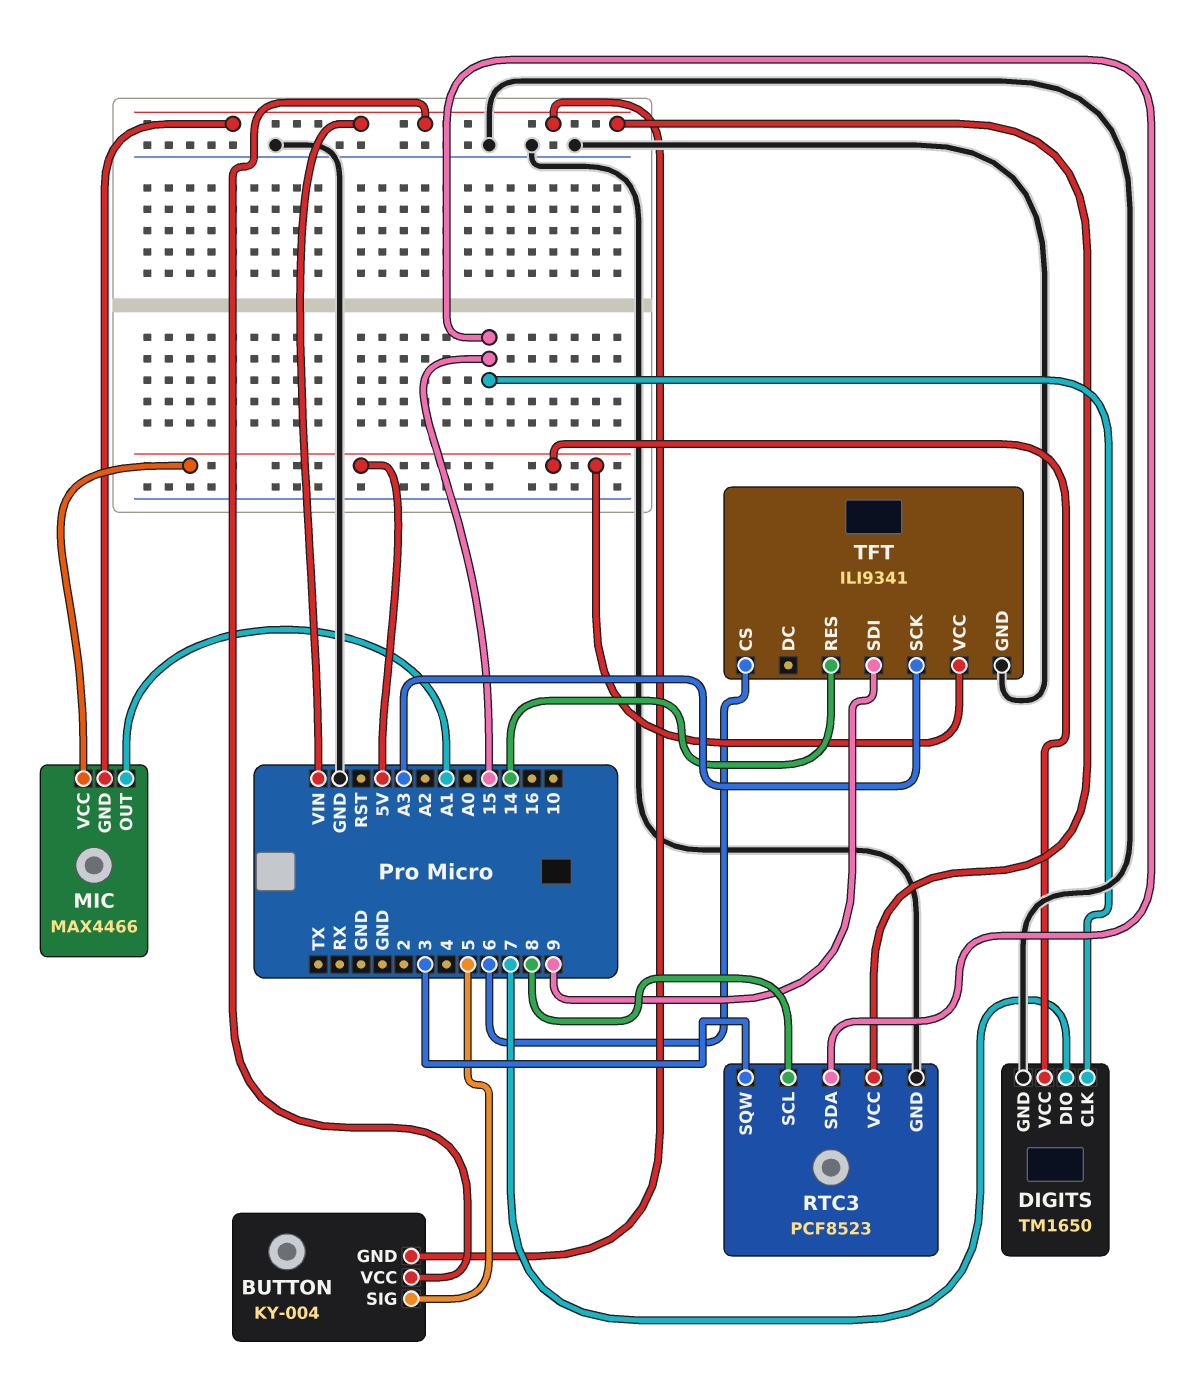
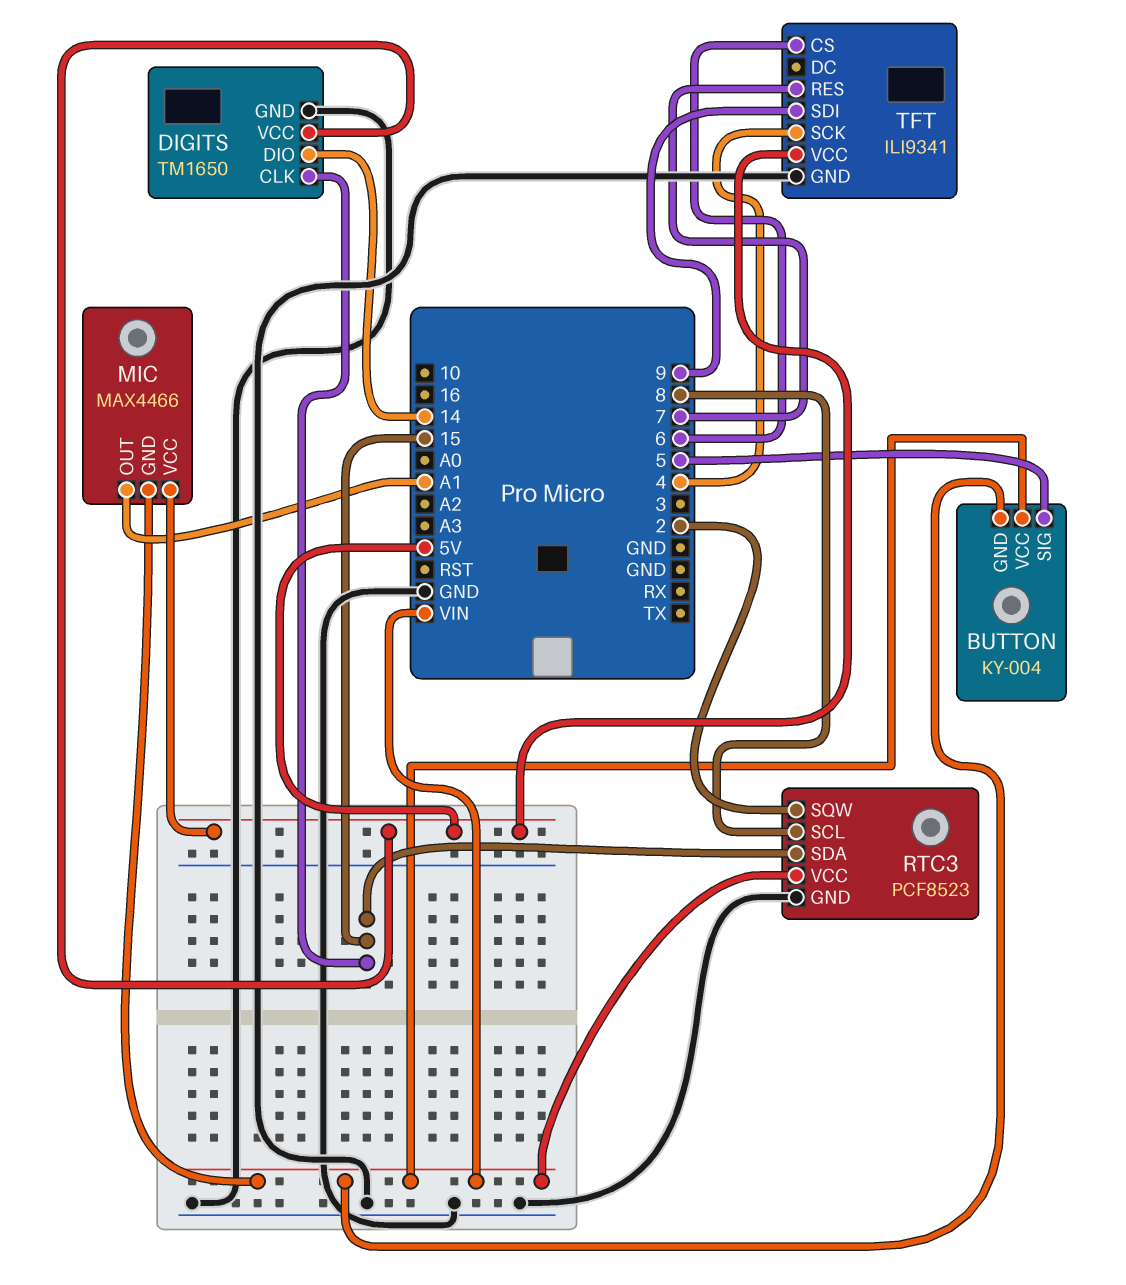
DIGITS pin DIO: 7 -> 14
RTC3 pin SQW: 3 -> 2
TFT pin RES: 14 -> 7
TFT pin SCK: A3 -> 4

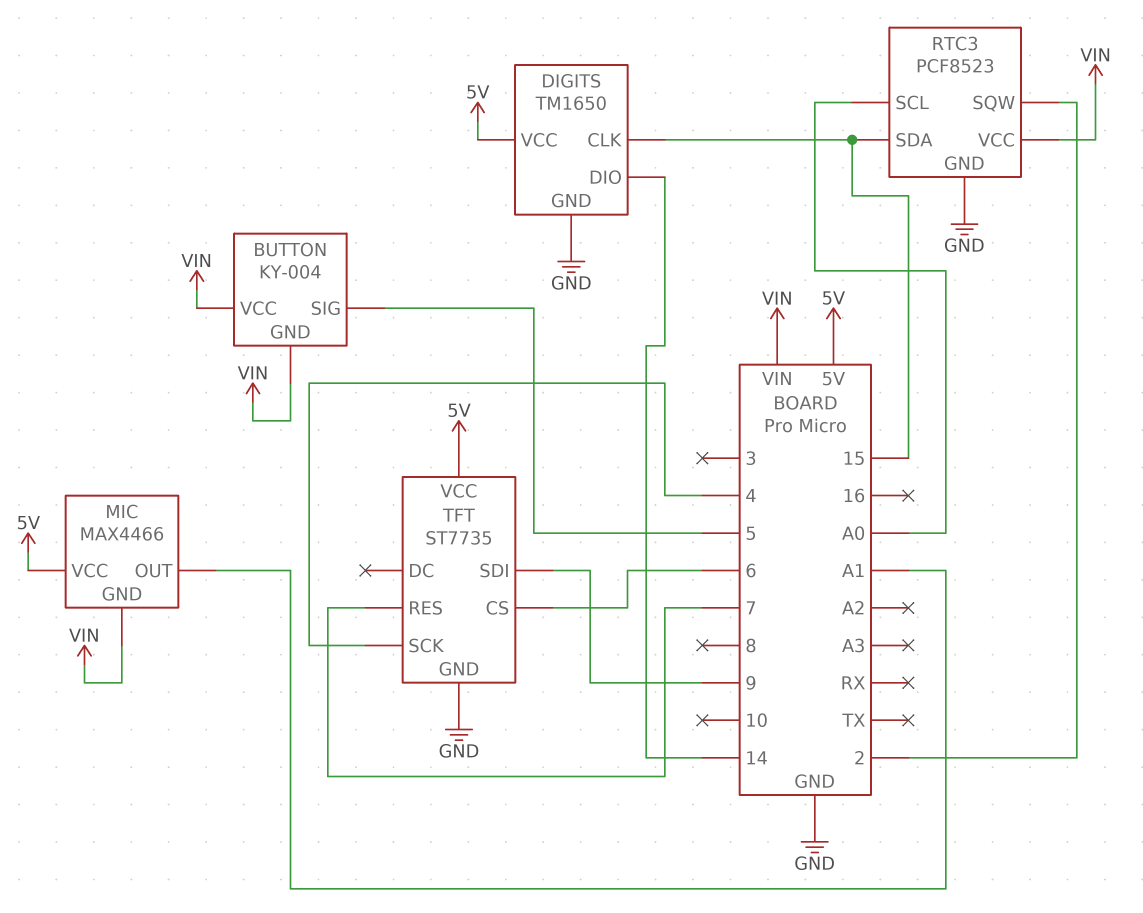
RTC3 pin SCL: 8 -> A0
TFT: ILI9341 -> ST7735

